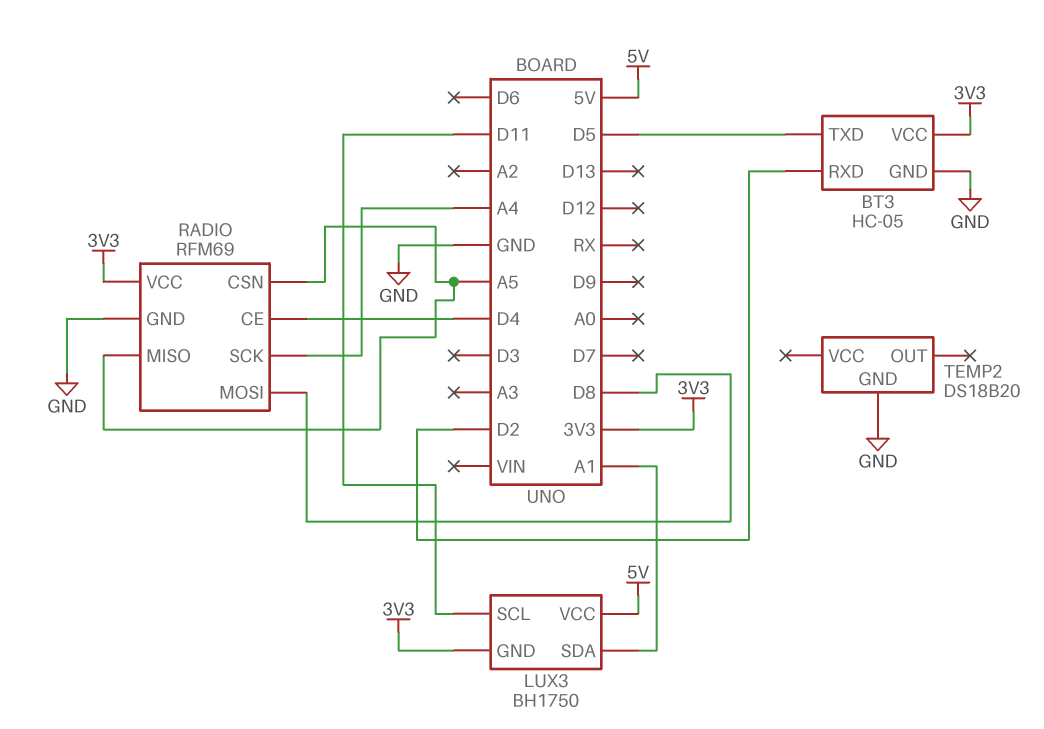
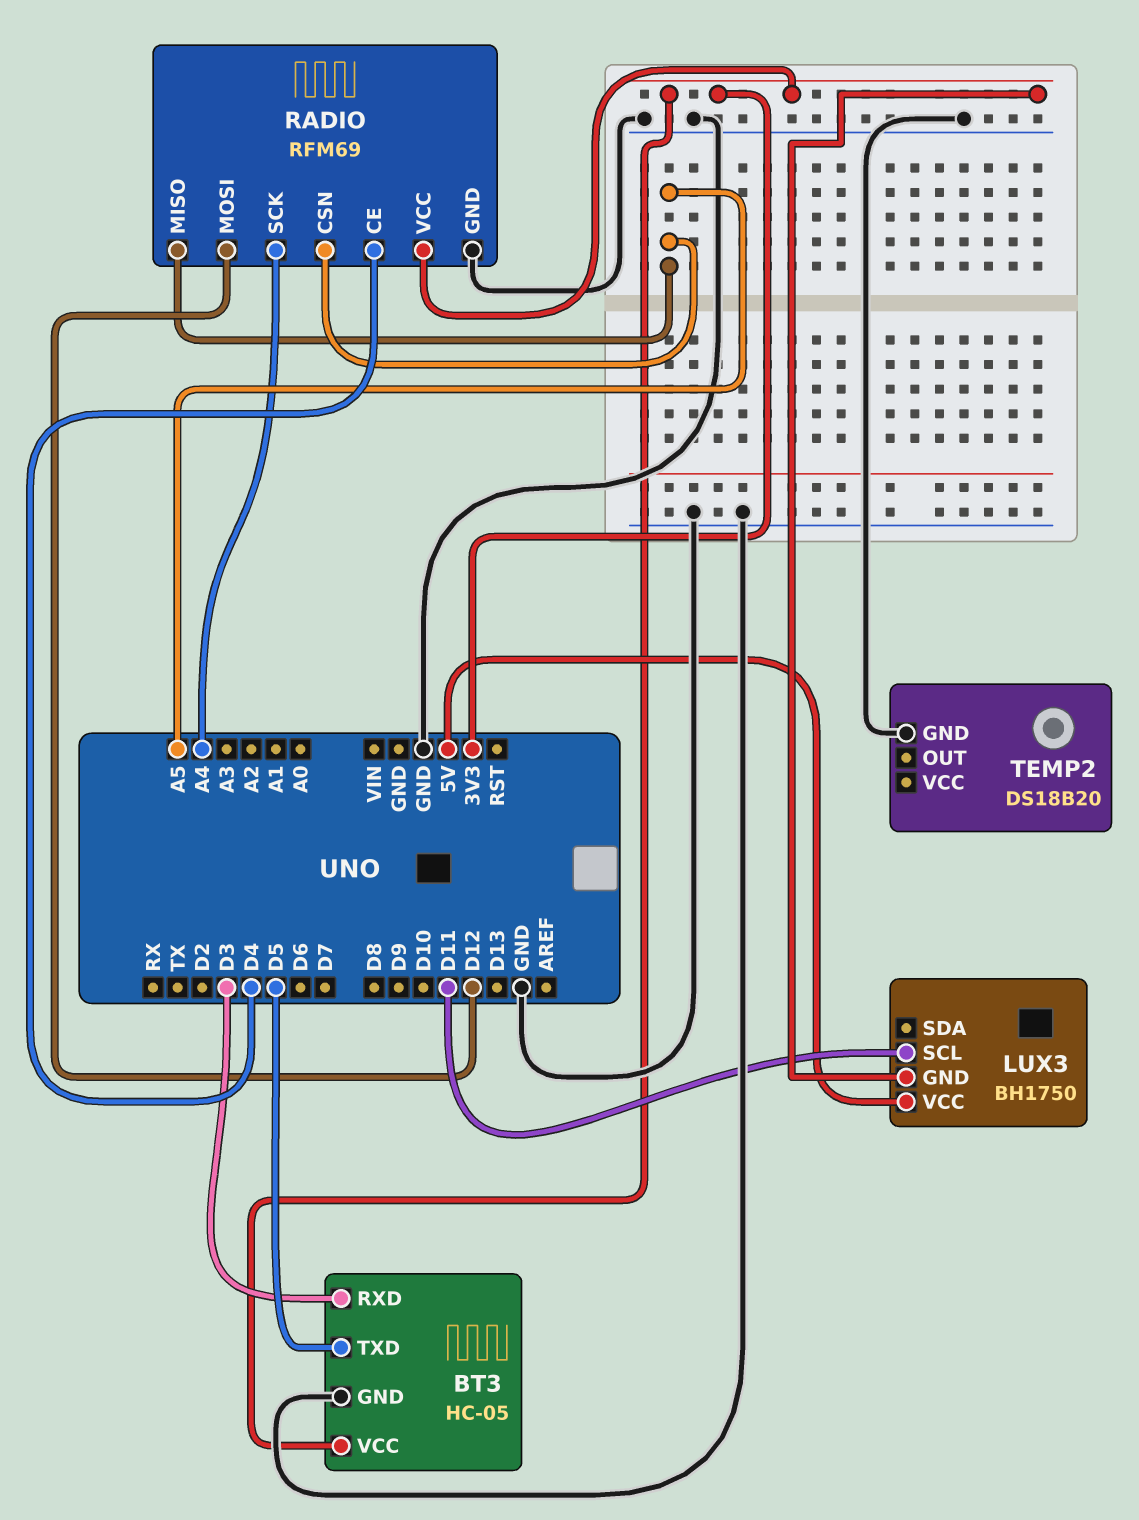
BT3 pin RXD: D2 -> D3
LUX3 pin SDA: A1 -> none
RADIO pin MOSI: D8 -> D12

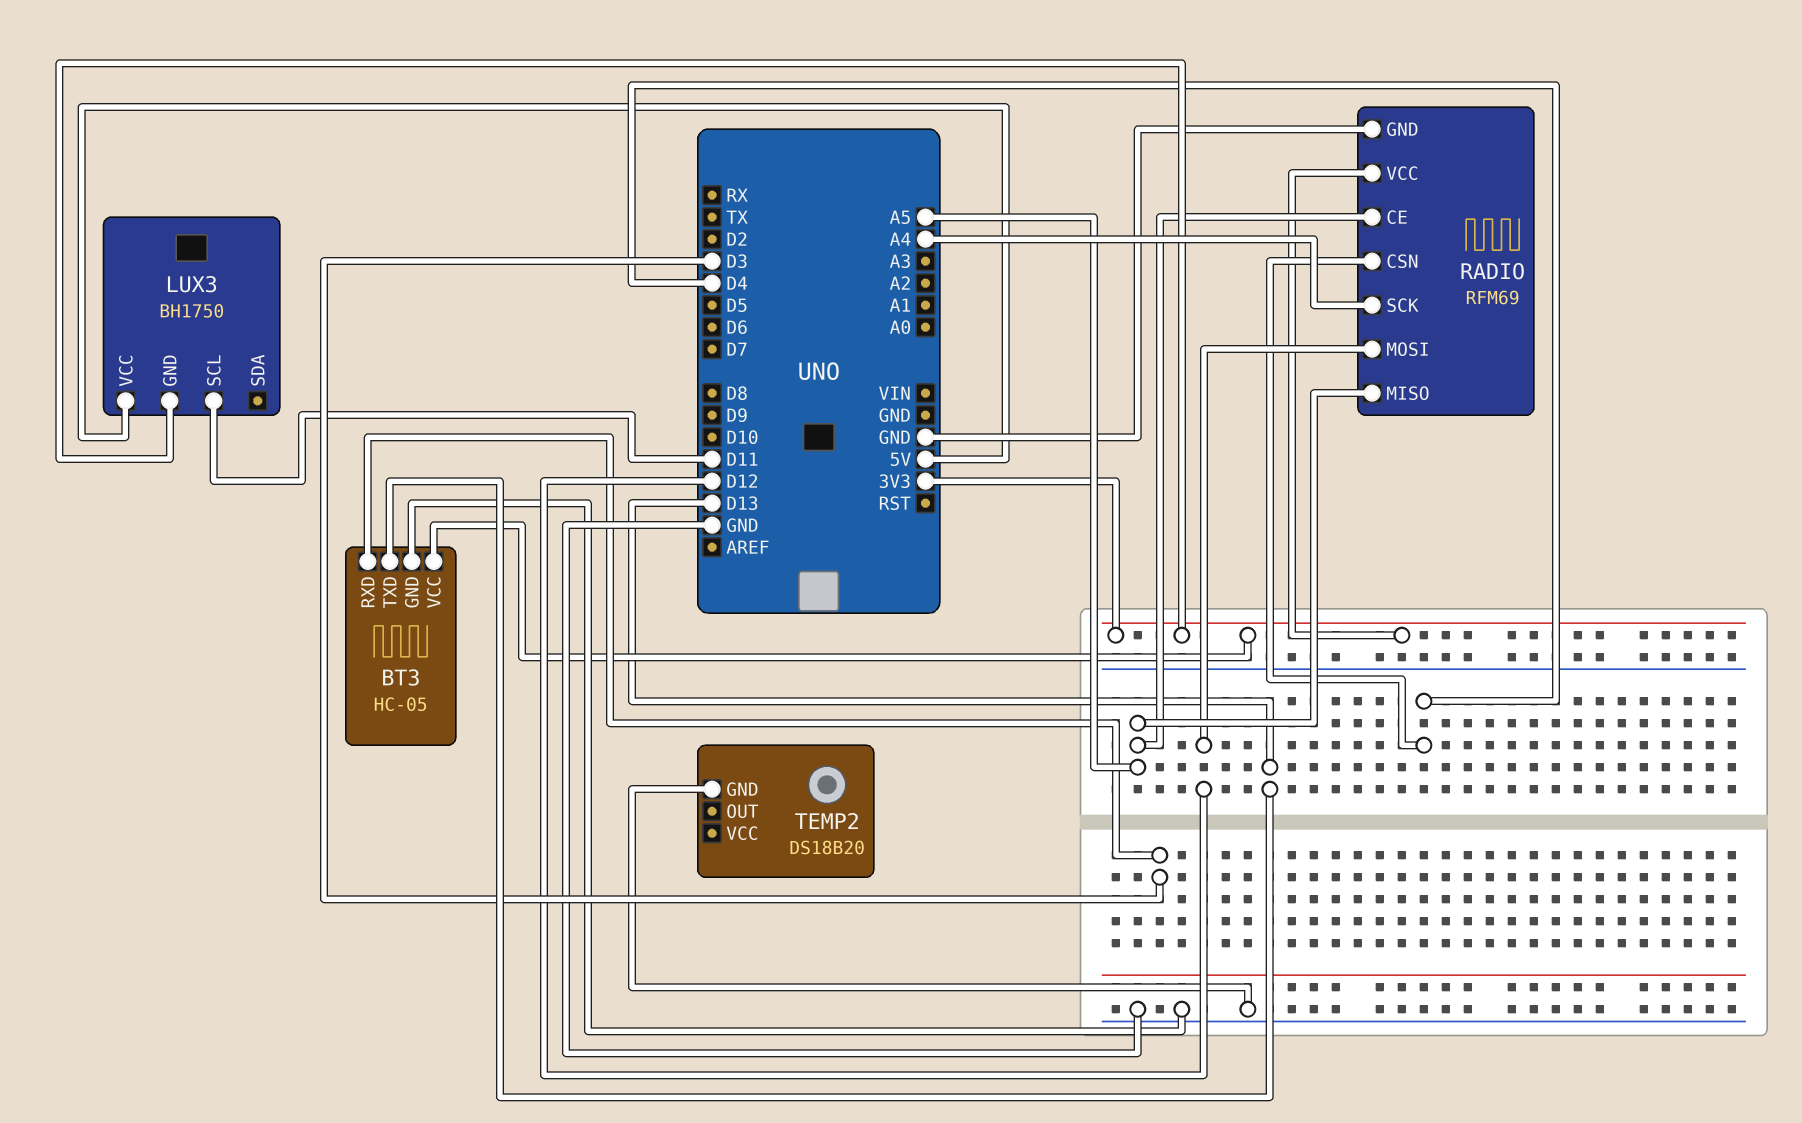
BT3 pin TXD: D5 -> D13
RADIO pin CE: D4 -> A5
RADIO pin CSN: A5 -> D4

